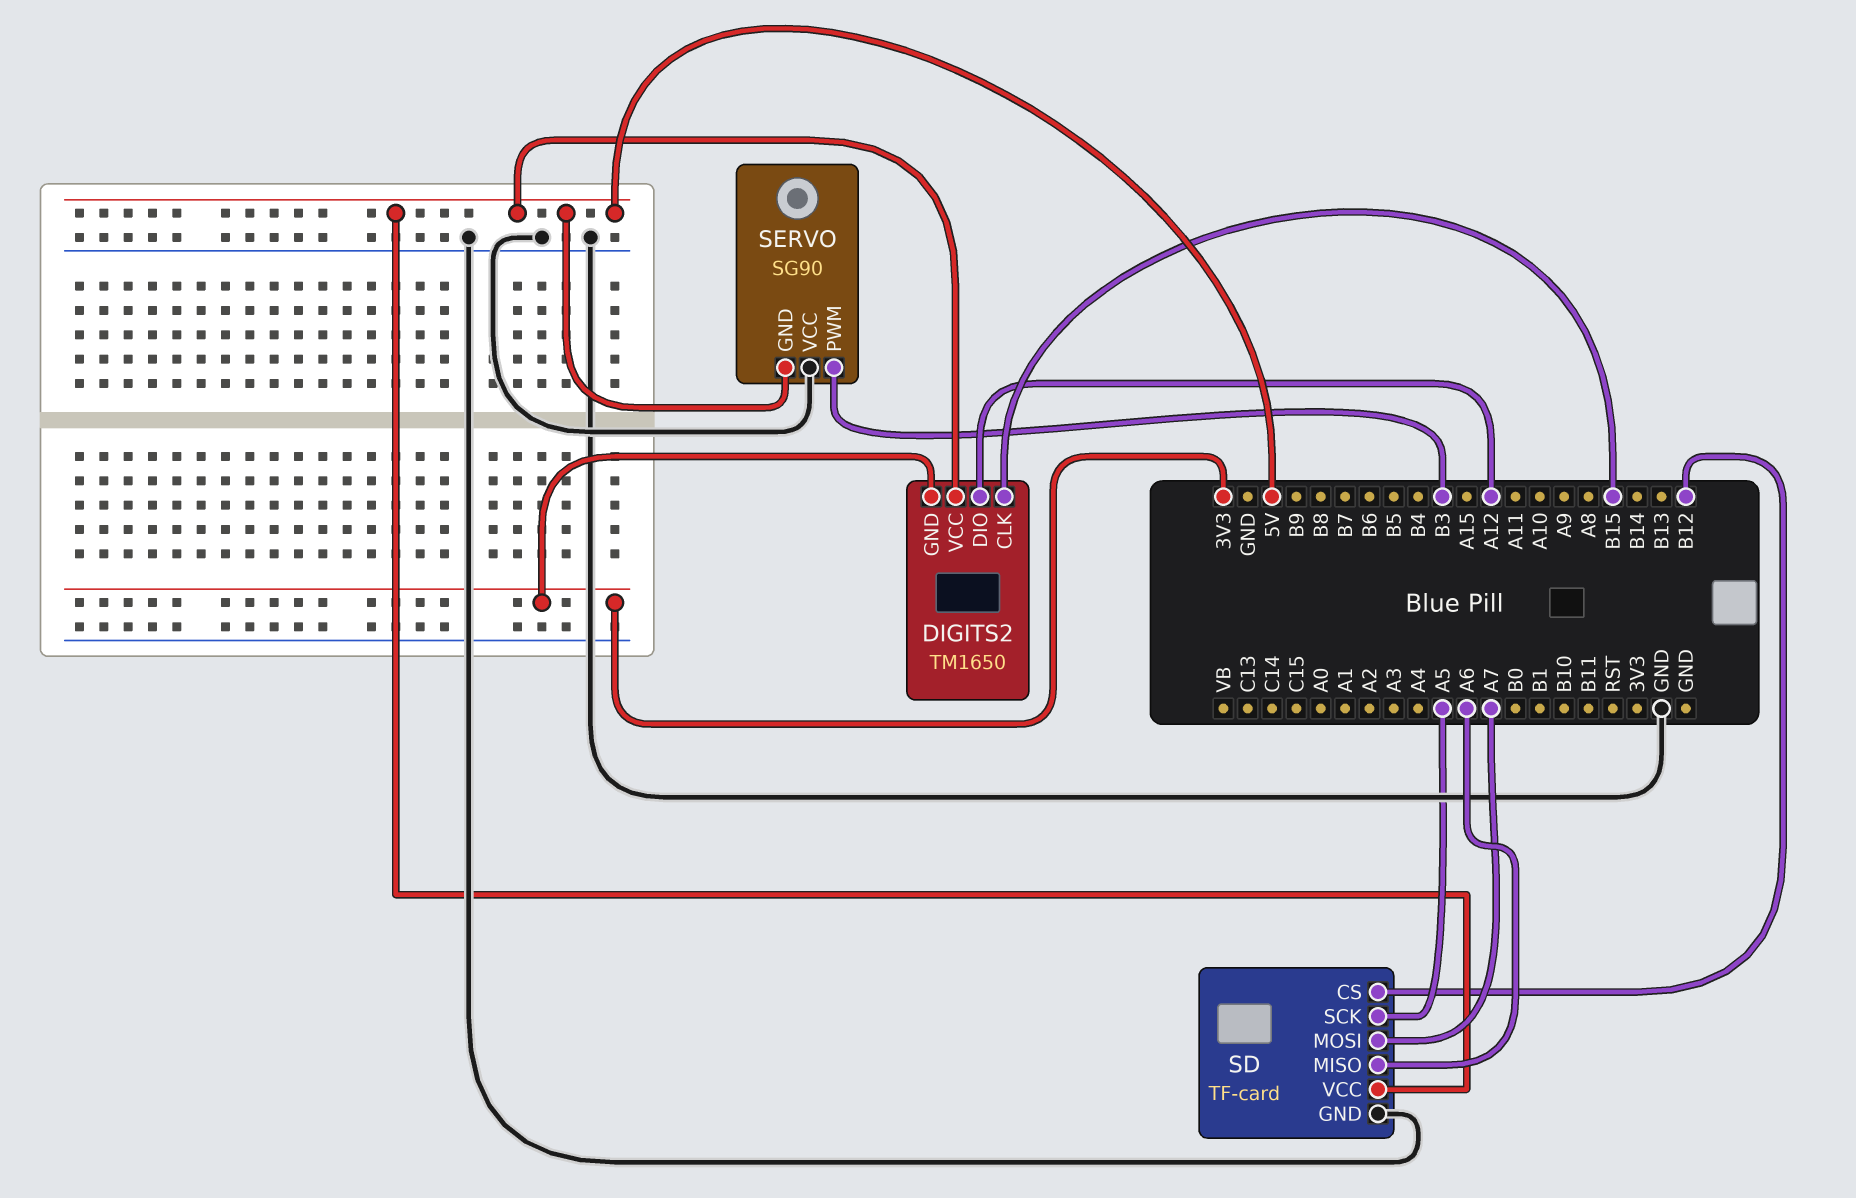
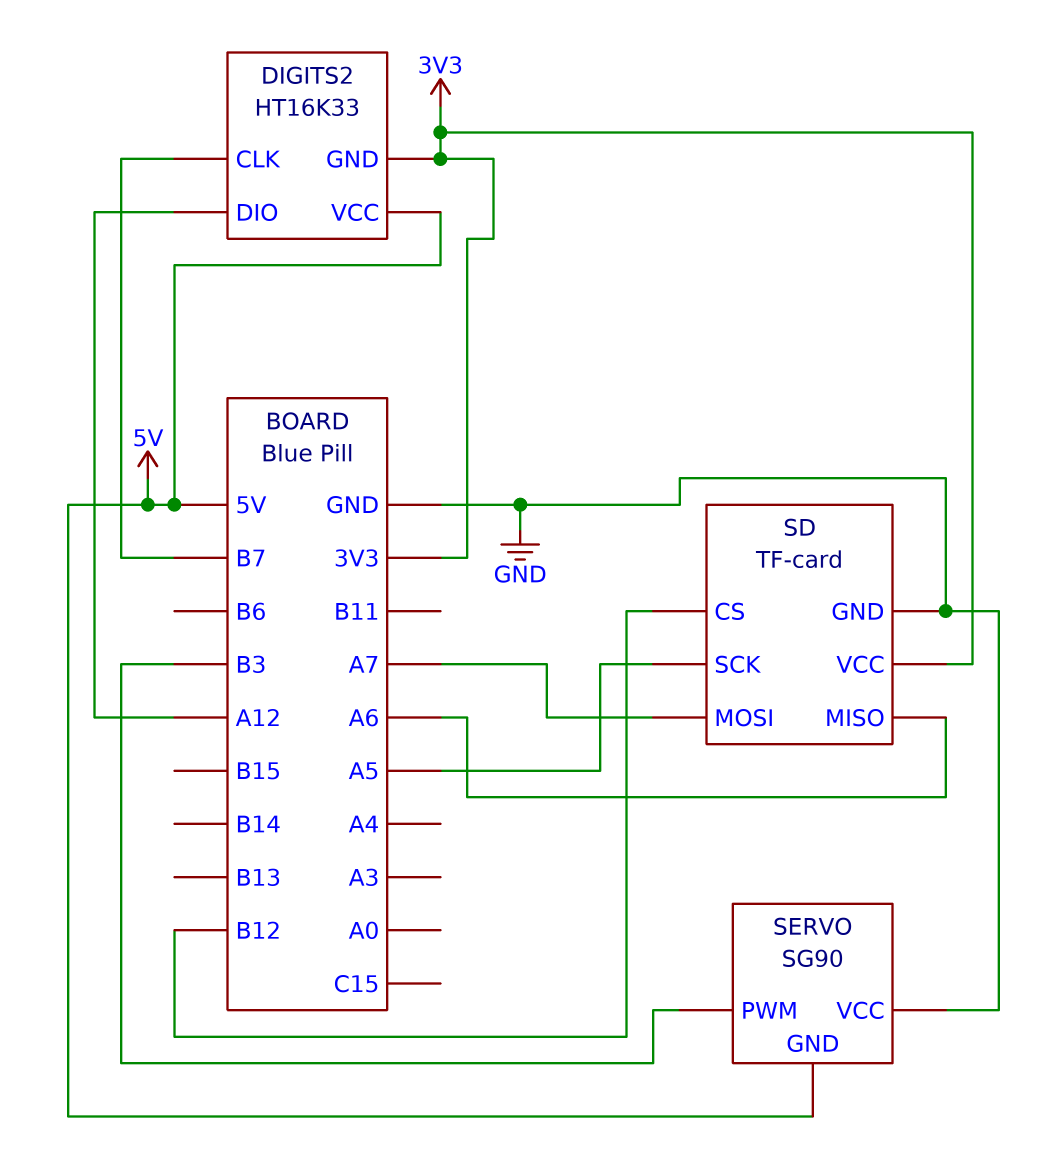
DIGITS2: TM1650 -> HT16K33
DIGITS2 pin CLK: B15 -> B7
SD pin VCC: 5V -> 3V3

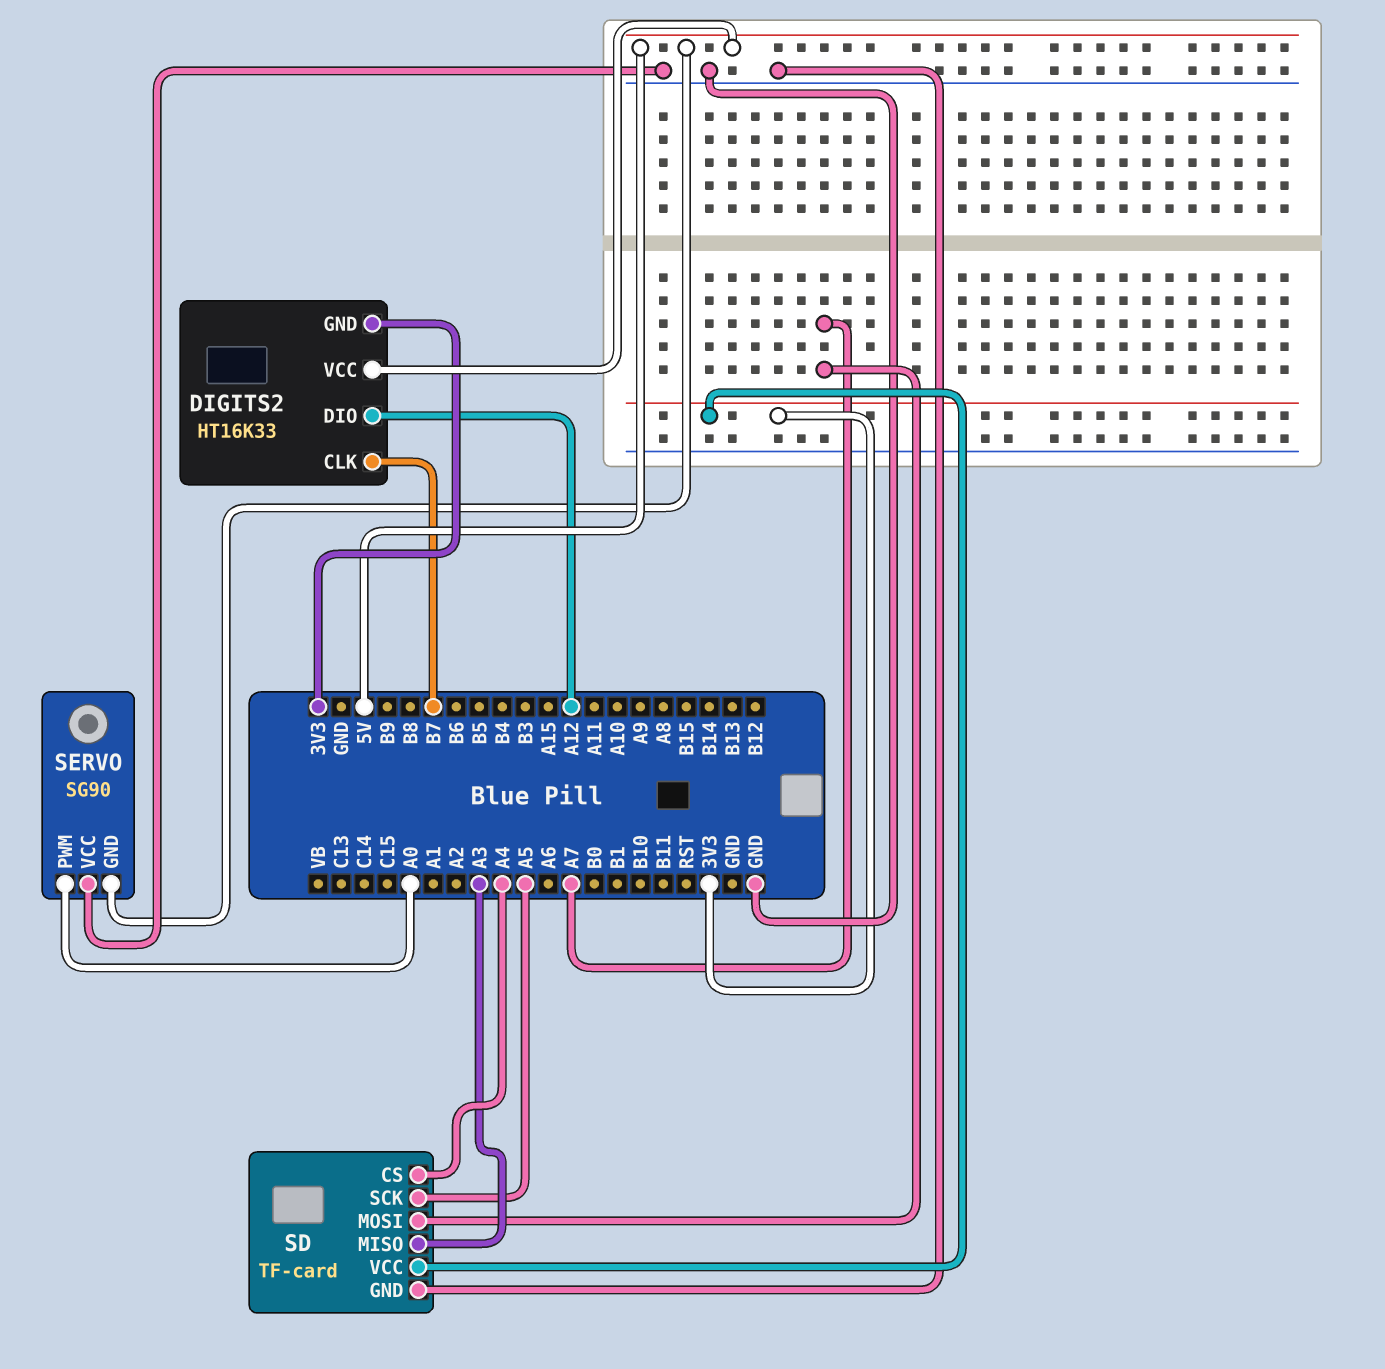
SD pin CS: B12 -> A4
SD pin MISO: A6 -> A3
SERVO pin PWM: B3 -> A0

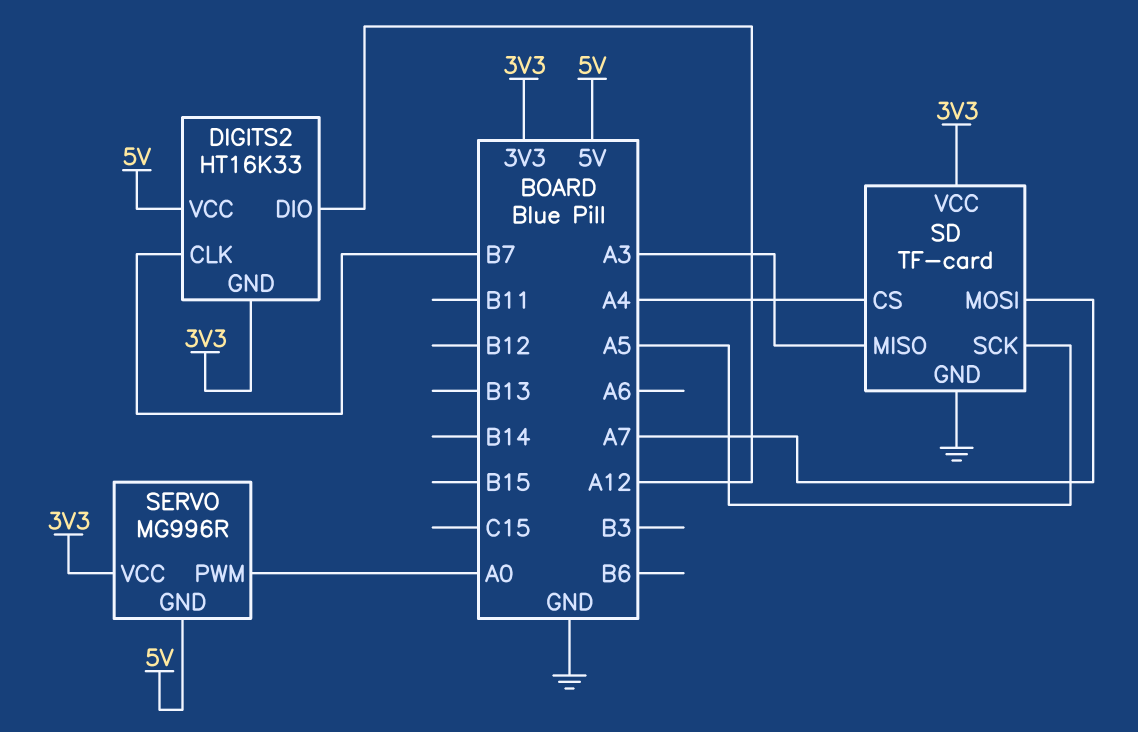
SERVO: SG90 -> MG996R
SERVO pin VCC: GND -> 3V3

